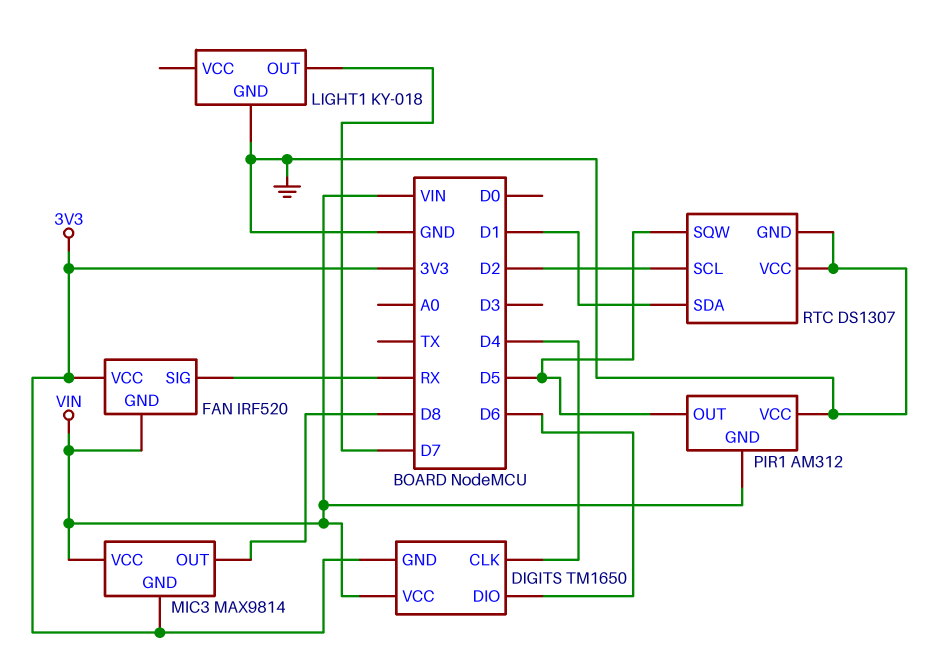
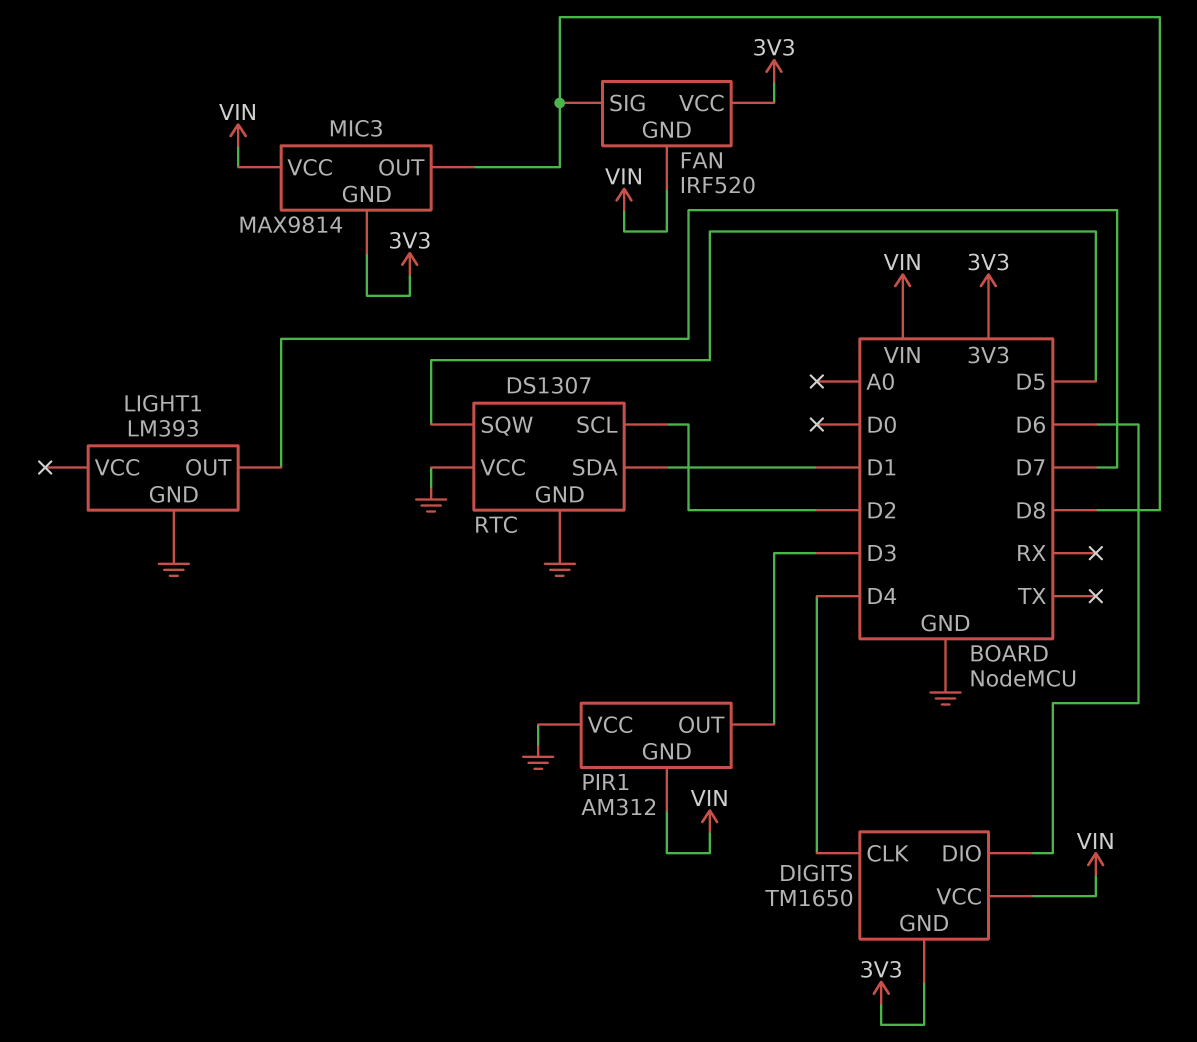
FAN pin SIG: RX -> D8
LIGHT1: KY-018 -> LM393
PIR1 pin OUT: D5 -> D3

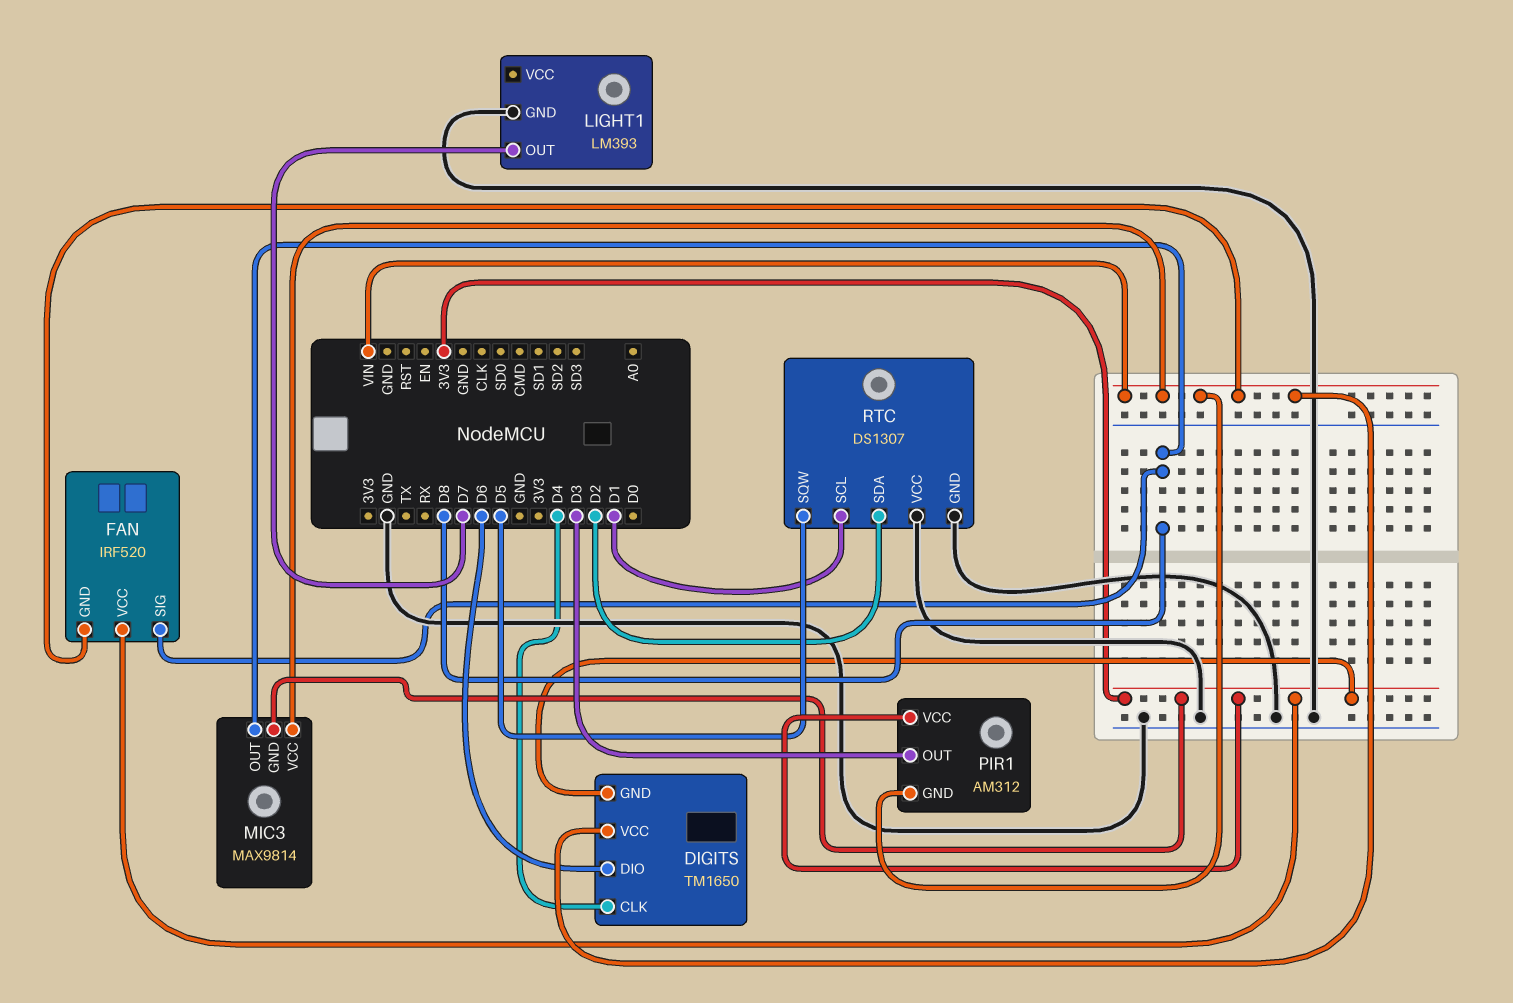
PIR1 pin VCC: GND -> 3V3
RTC pin SCL: D2 -> D1
RTC pin SDA: D1 -> D2

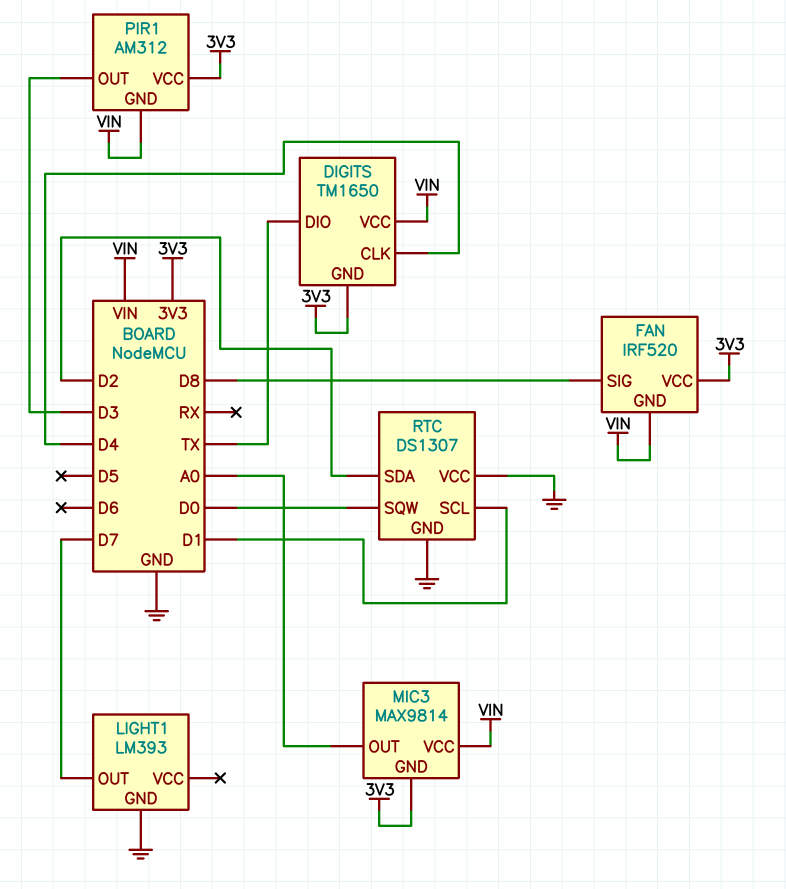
DIGITS pin DIO: D6 -> TX
MIC3 pin OUT: D8 -> A0
RTC pin SQW: D5 -> D0

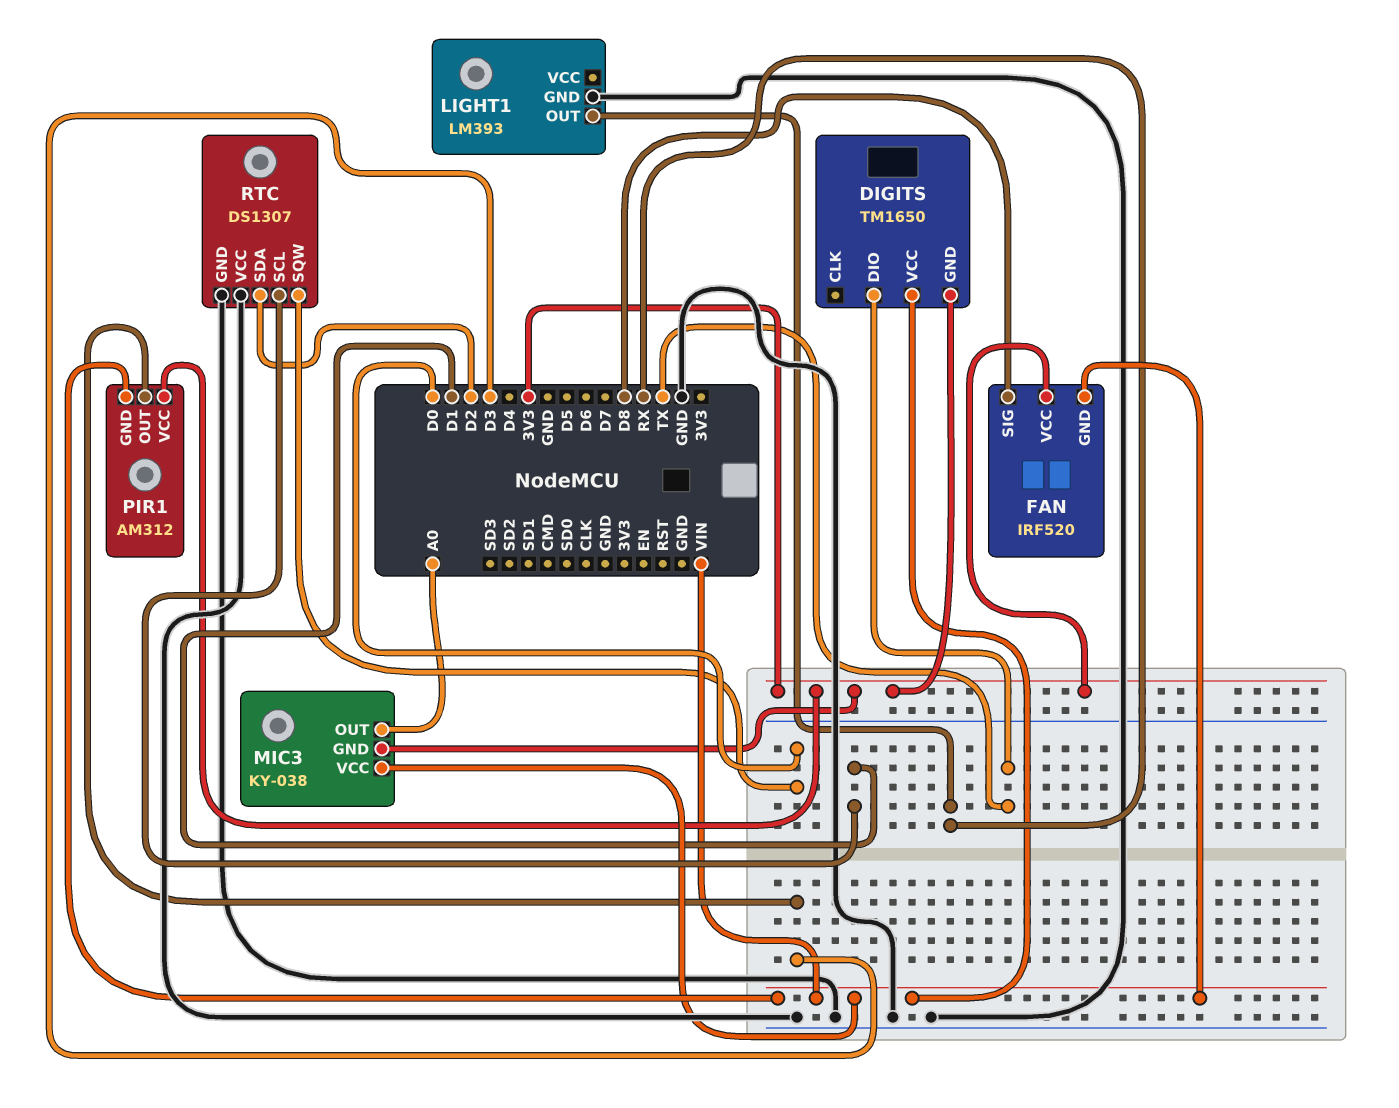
DIGITS pin CLK: D4 -> none
LIGHT1 pin OUT: D7 -> RX
MIC3: MAX9814 -> KY-038

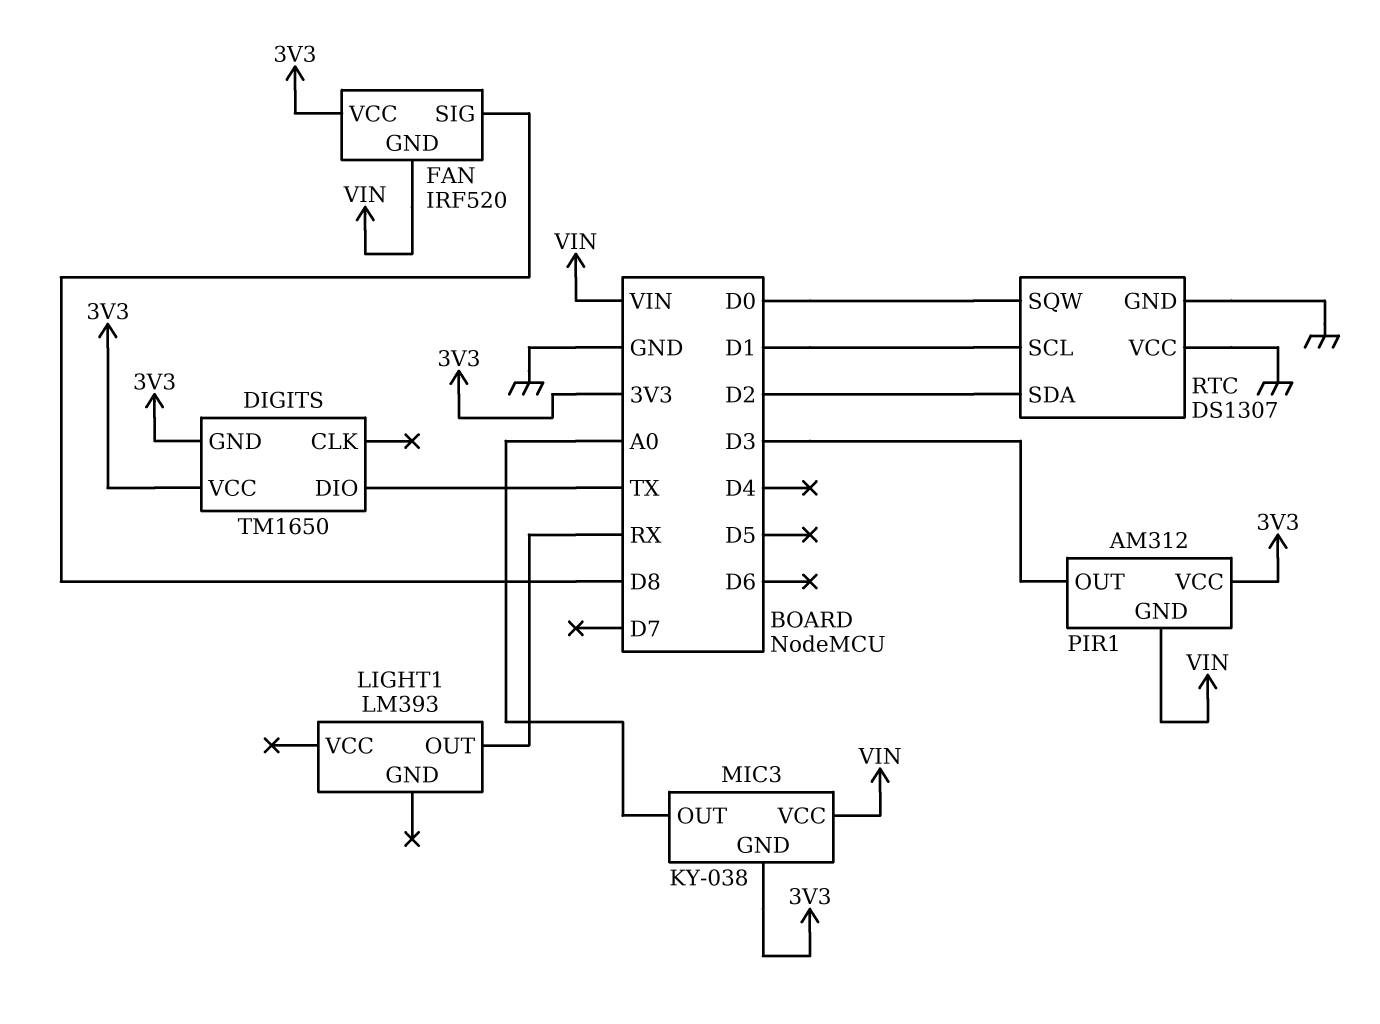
DIGITS pin VCC: VIN -> 3V3
LIGHT1 pin GND: GND -> none

